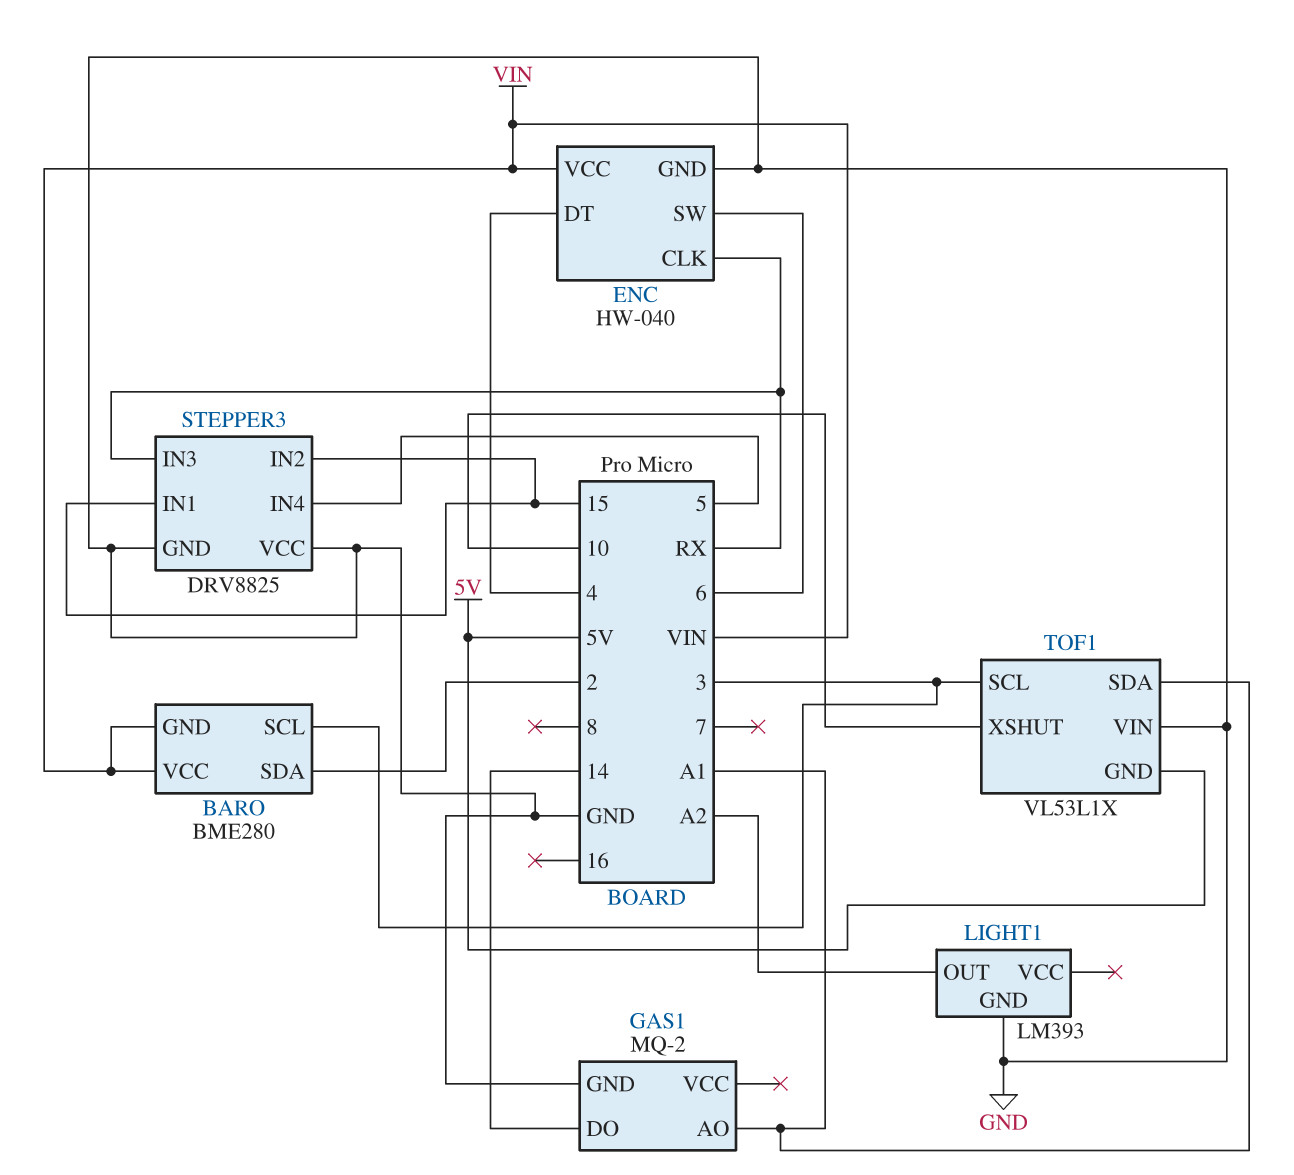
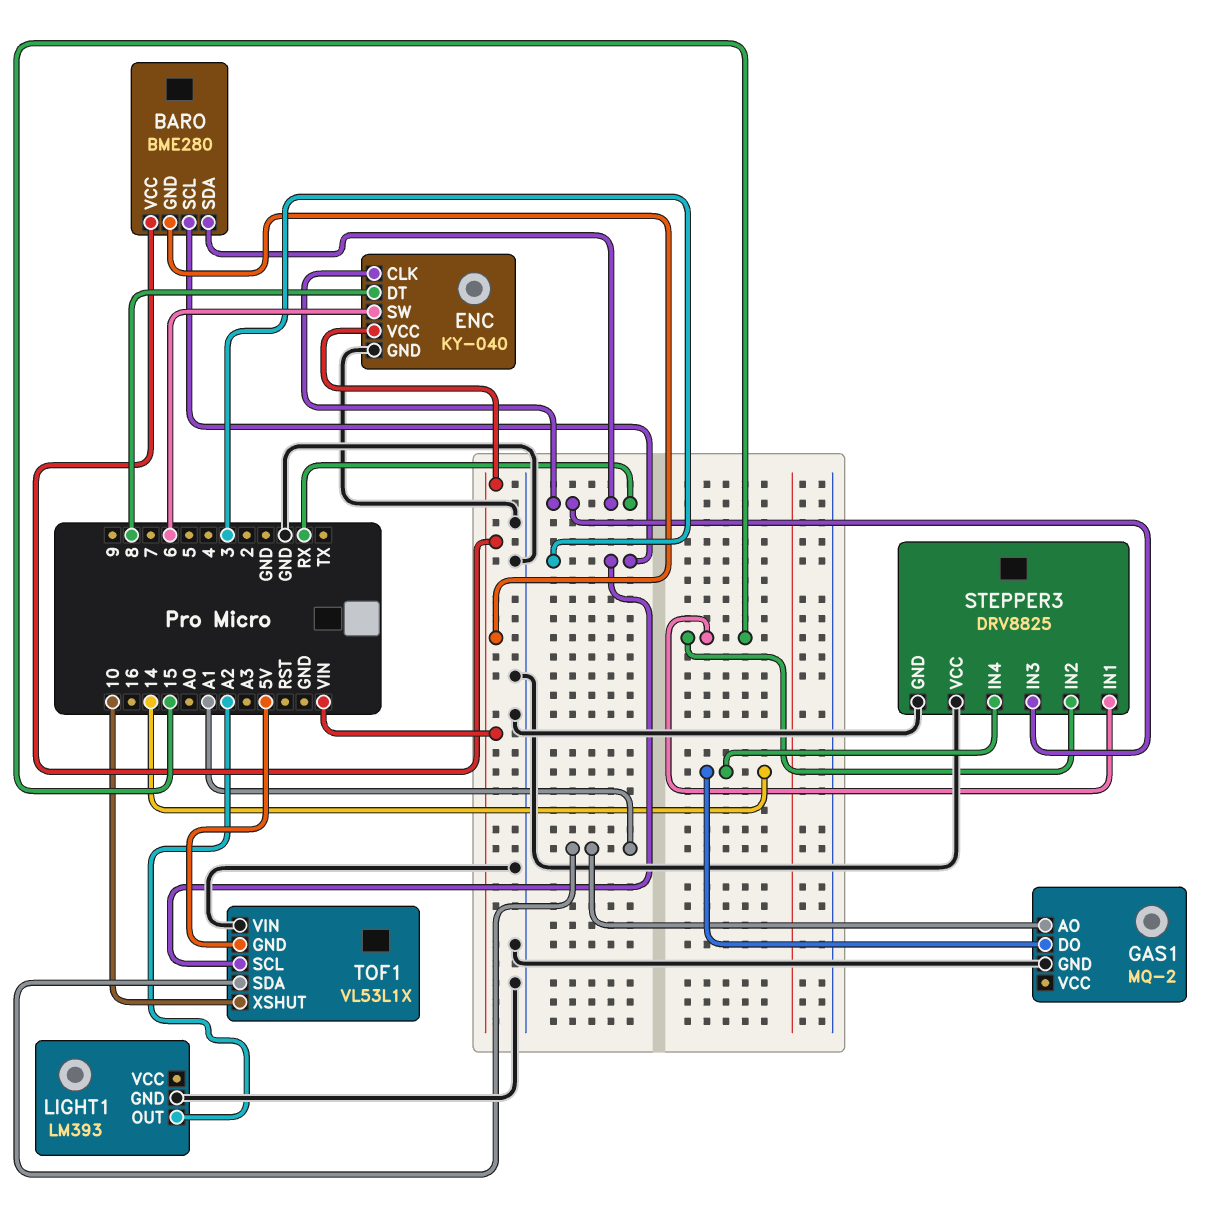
BARO pin SDA: 2 -> RX
ENC: HW-040 -> KY-040
ENC pin DT: 4 -> 8
STEPPER3 pin IN4: 5 -> 14

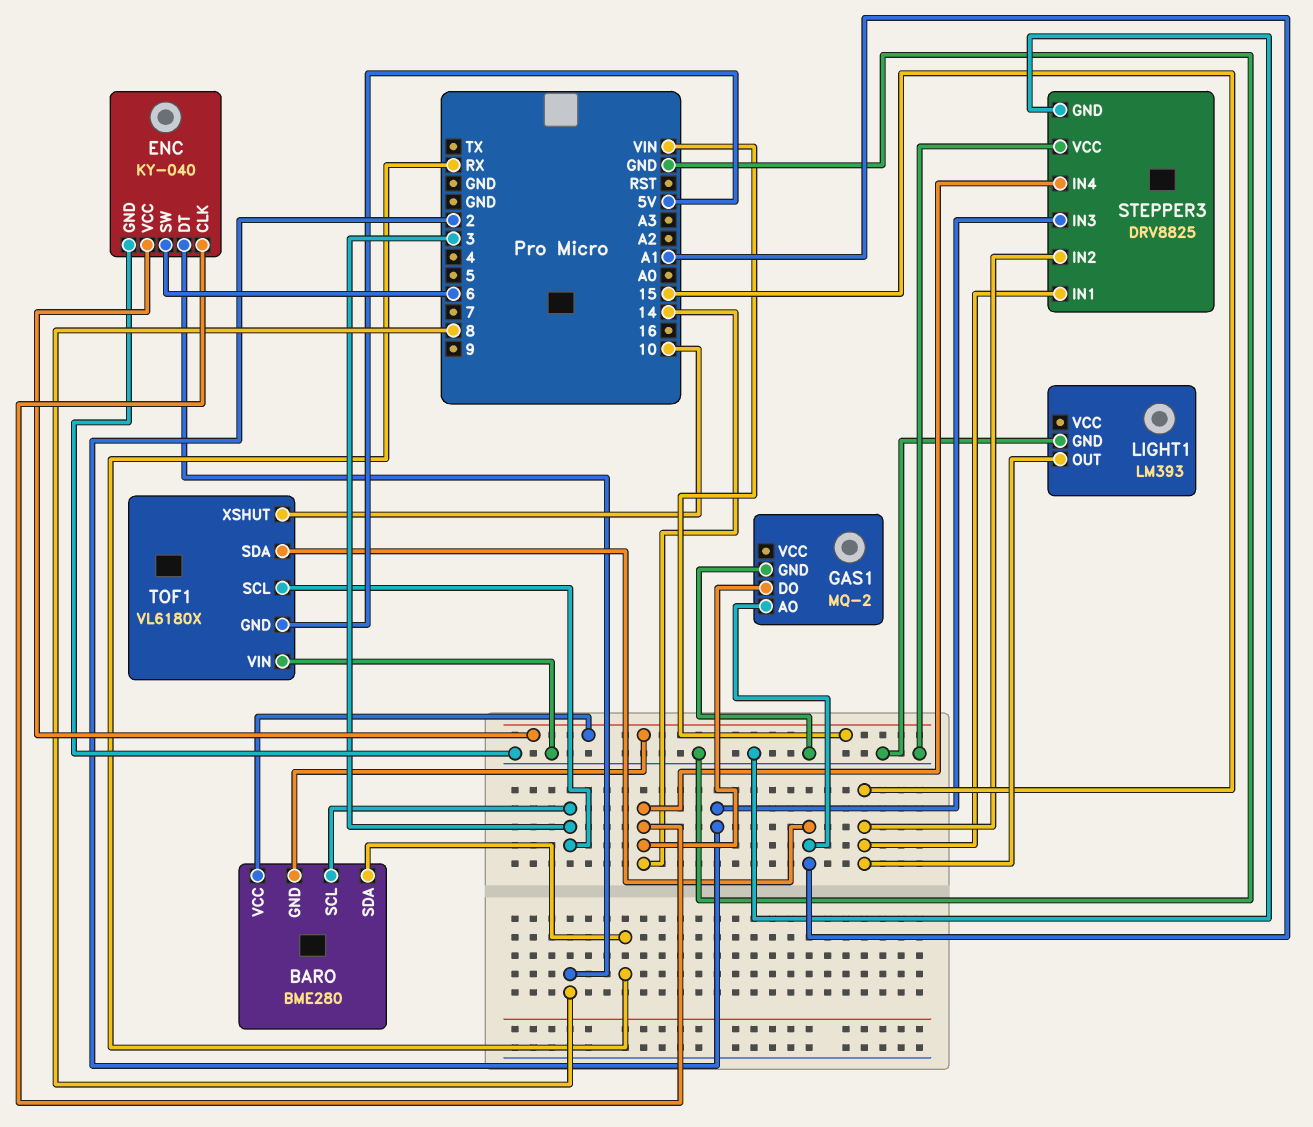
ENC pin CLK: RX -> 14
LIGHT1 pin OUT: A2 -> 15
STEPPER3 pin IN3: RX -> 2
TOF1: VL53L1X -> VL6180X

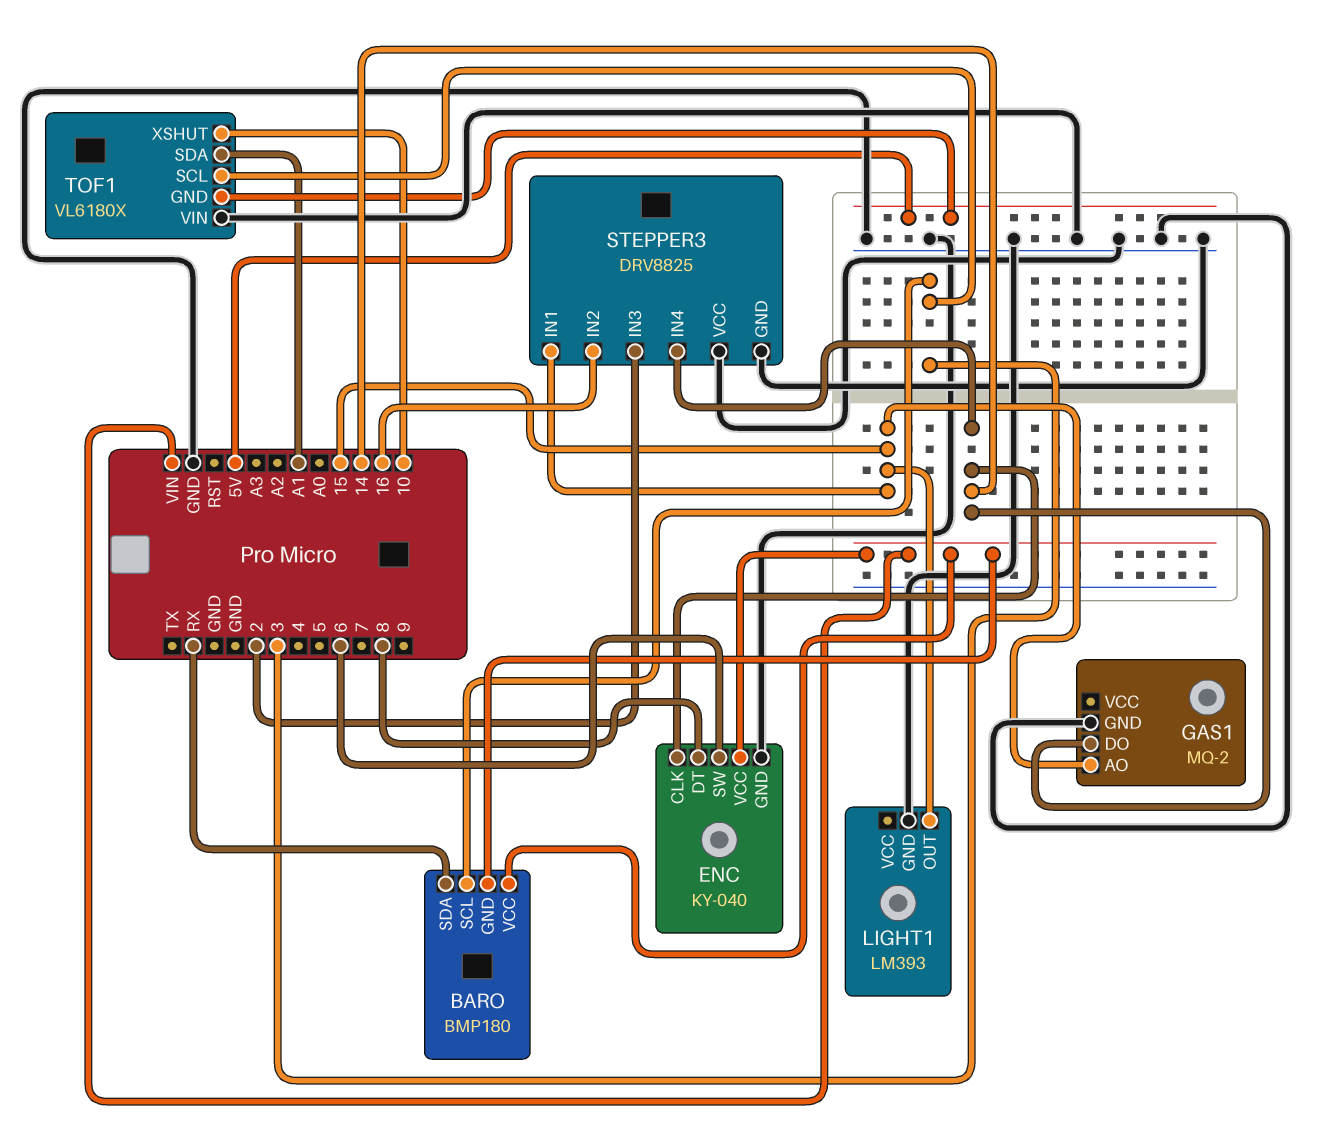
BARO: BME280 -> BMP180
GAS1 pin AO: A1 -> 15
STEPPER3 pin IN2: 15 -> 16

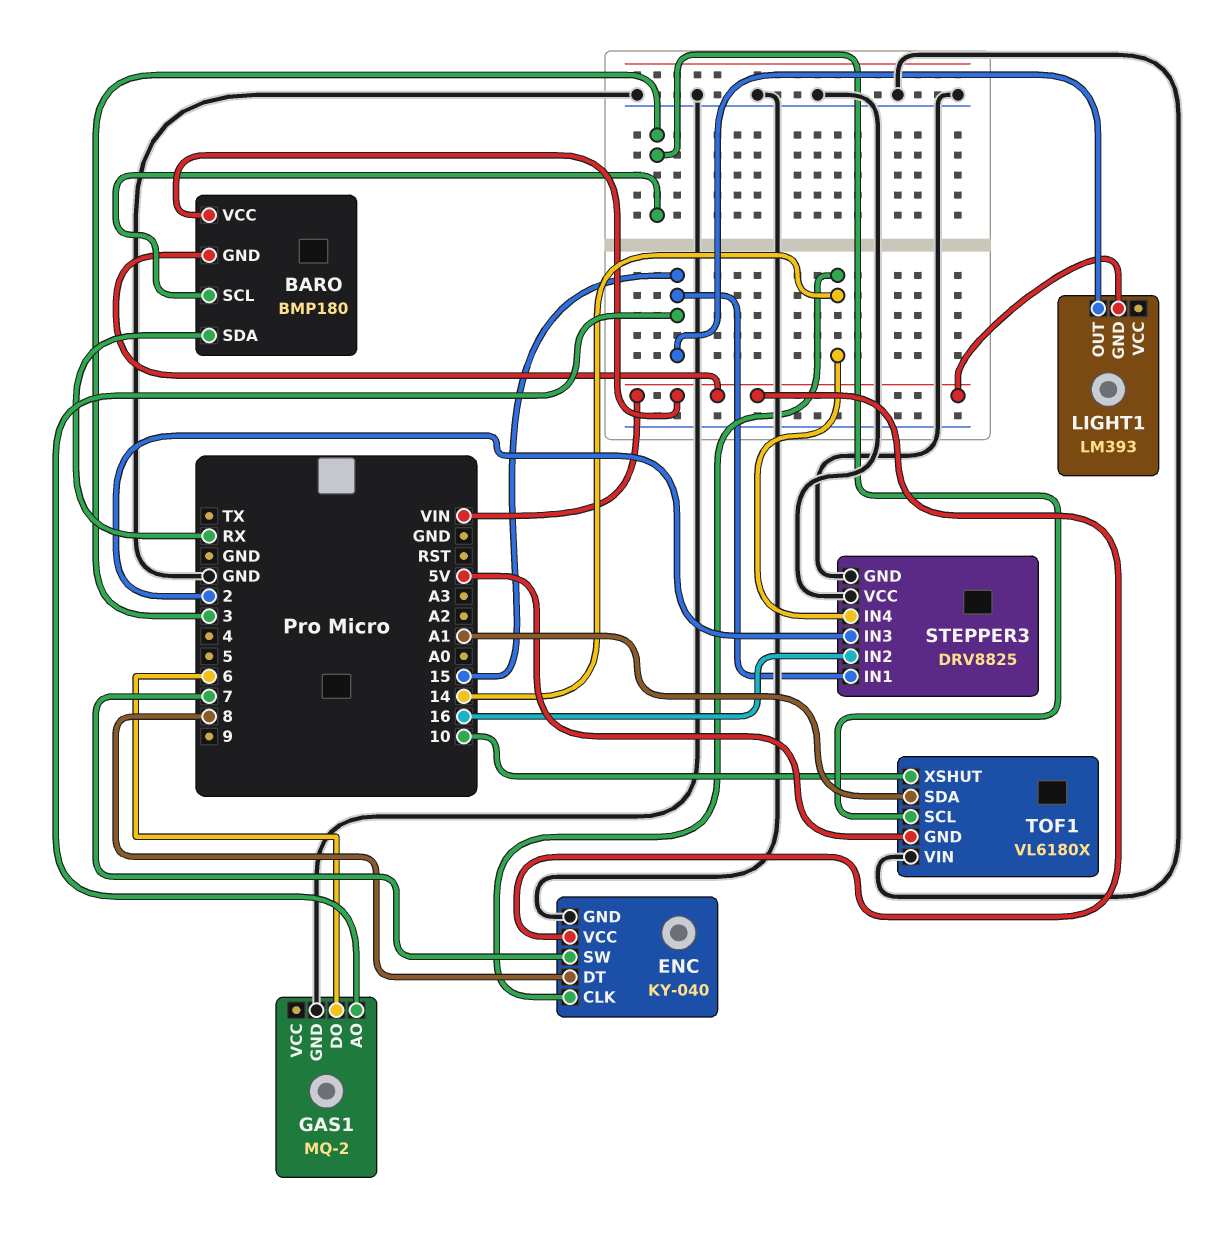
ENC pin SW: 6 -> 7
GAS1 pin DO: 14 -> 6
LIGHT1 pin GND: GND -> VIN

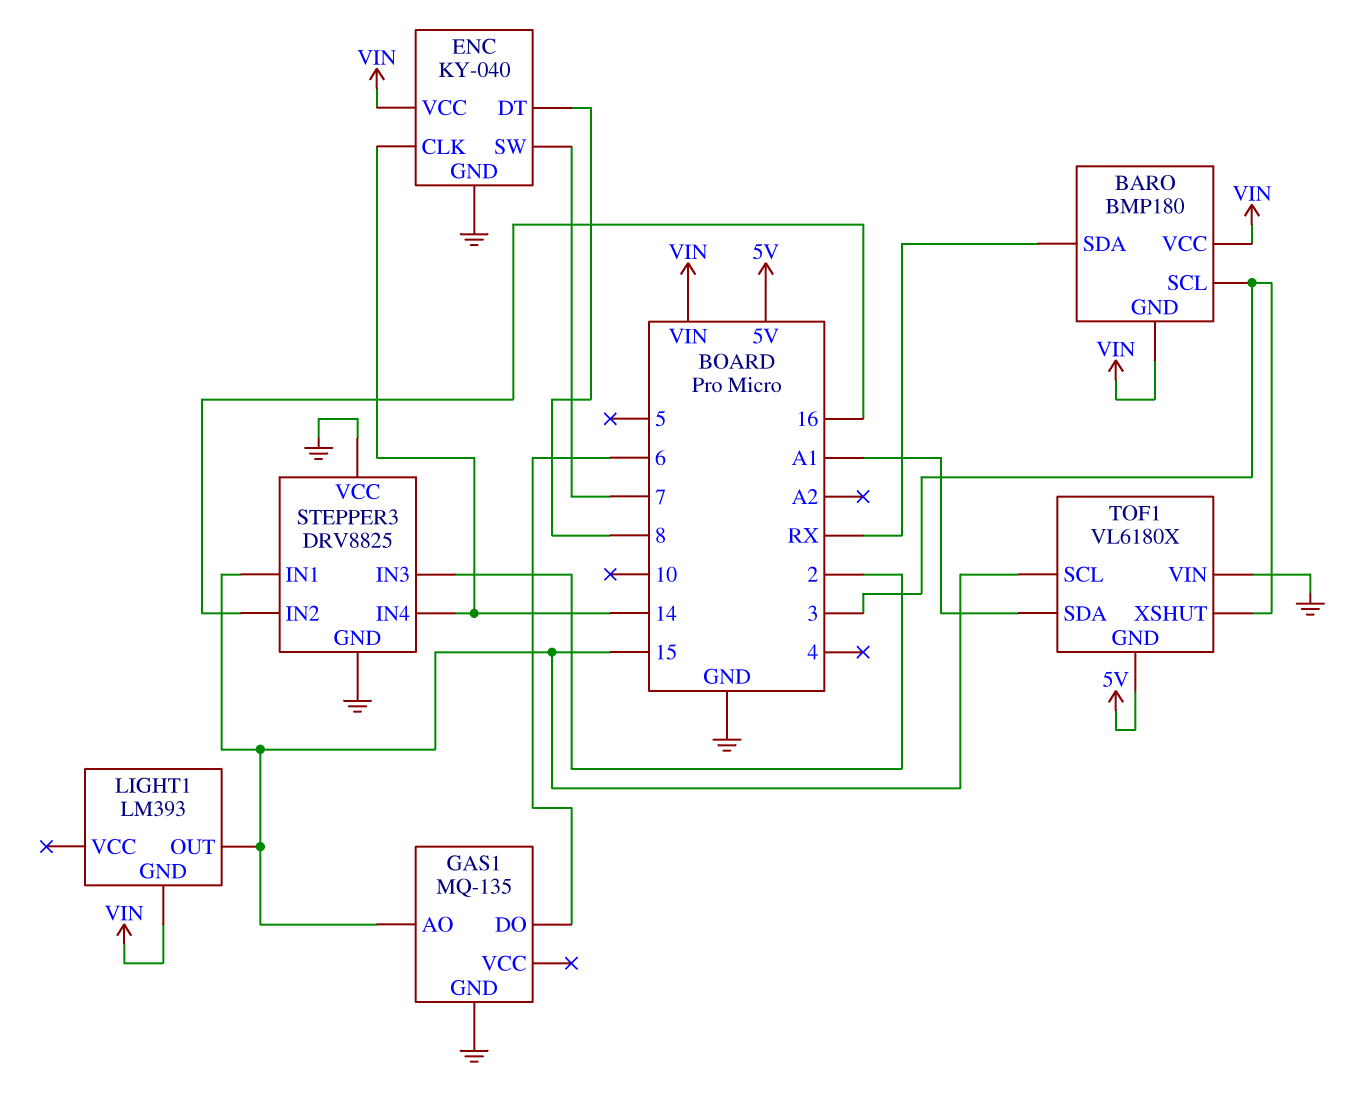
GAS1: MQ-2 -> MQ-135
TOF1 pin SCL: 3 -> 15
TOF1 pin XSHUT: 10 -> 3

